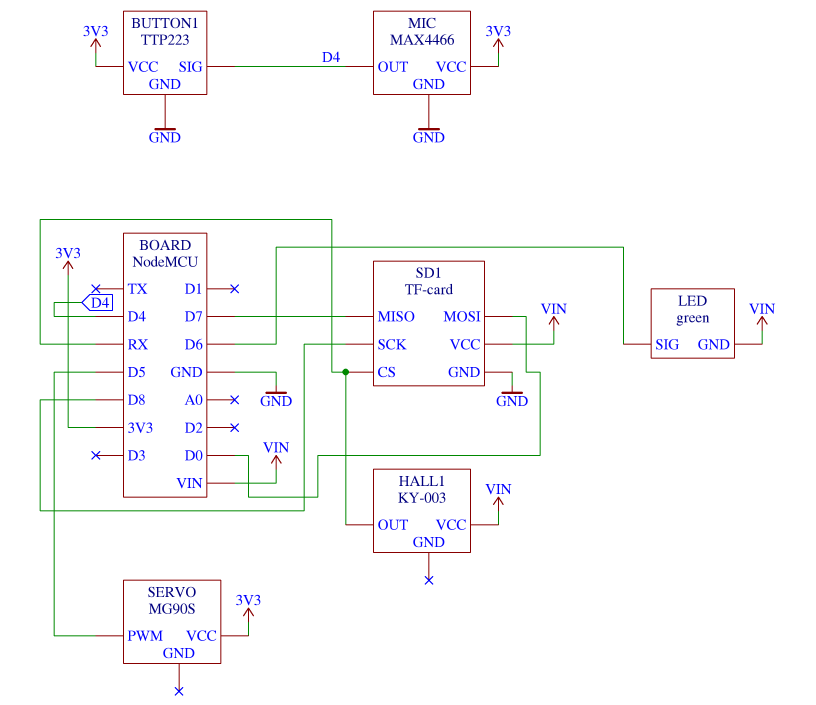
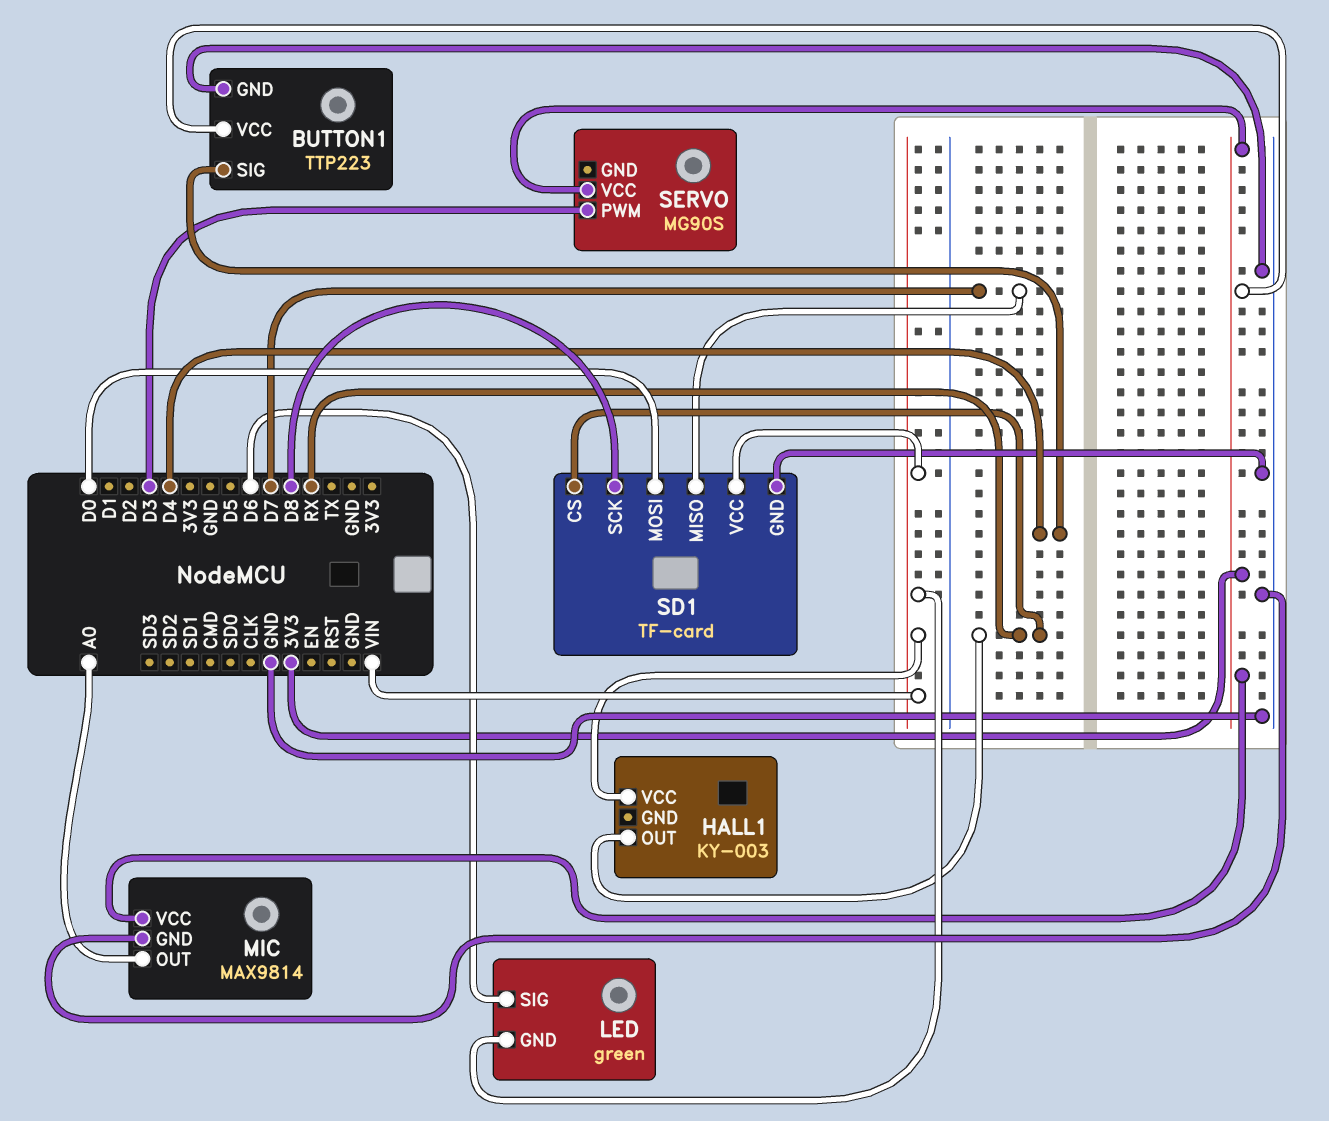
MIC: MAX4466 -> MAX9814
MIC pin OUT: D4 -> A0
SERVO pin PWM: D5 -> D3

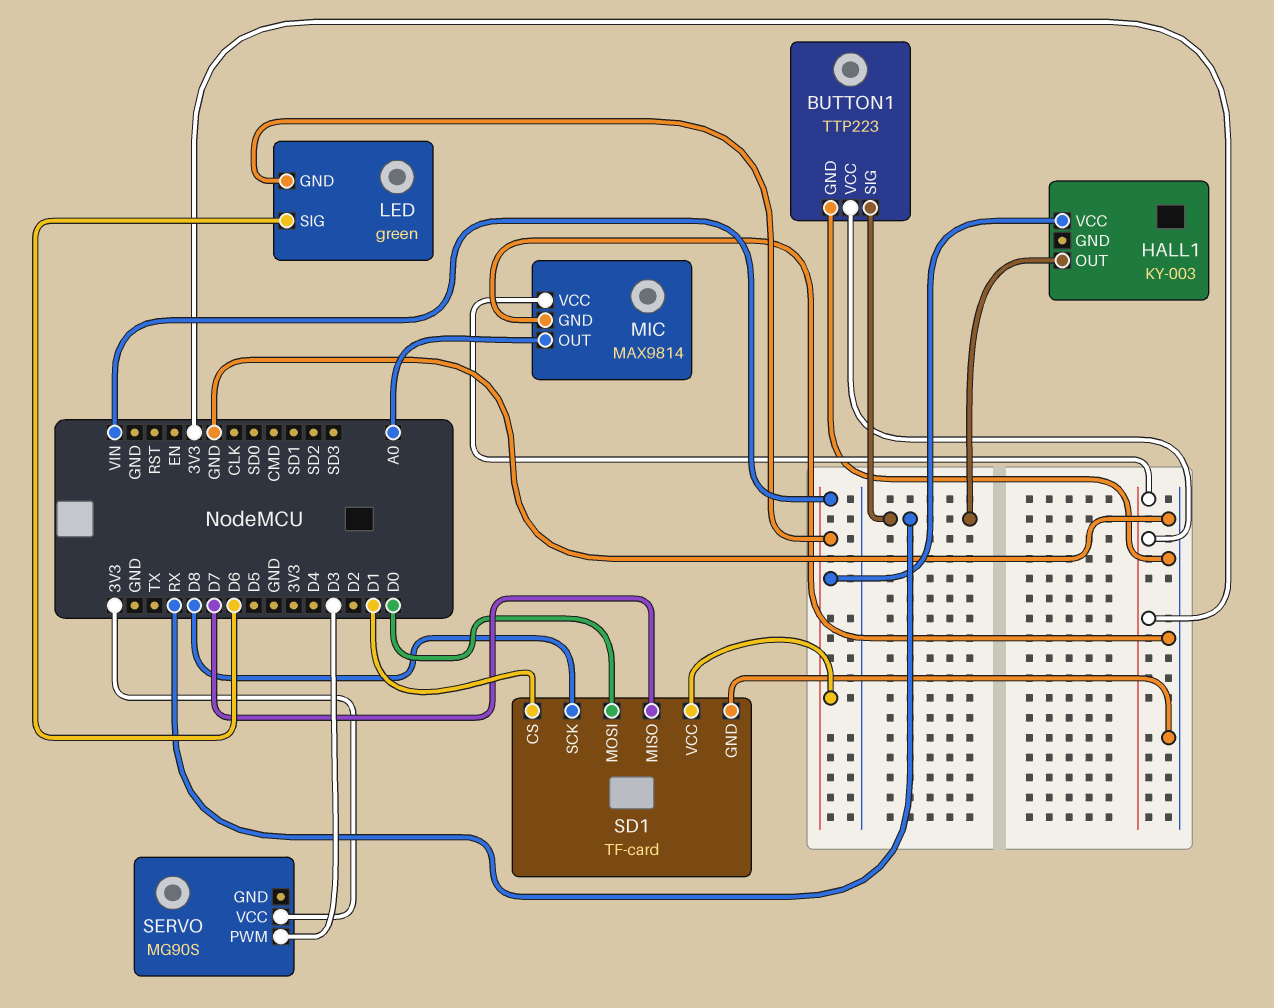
BUTTON1 pin SIG: D4 -> RX
SD1 pin CS: RX -> D1

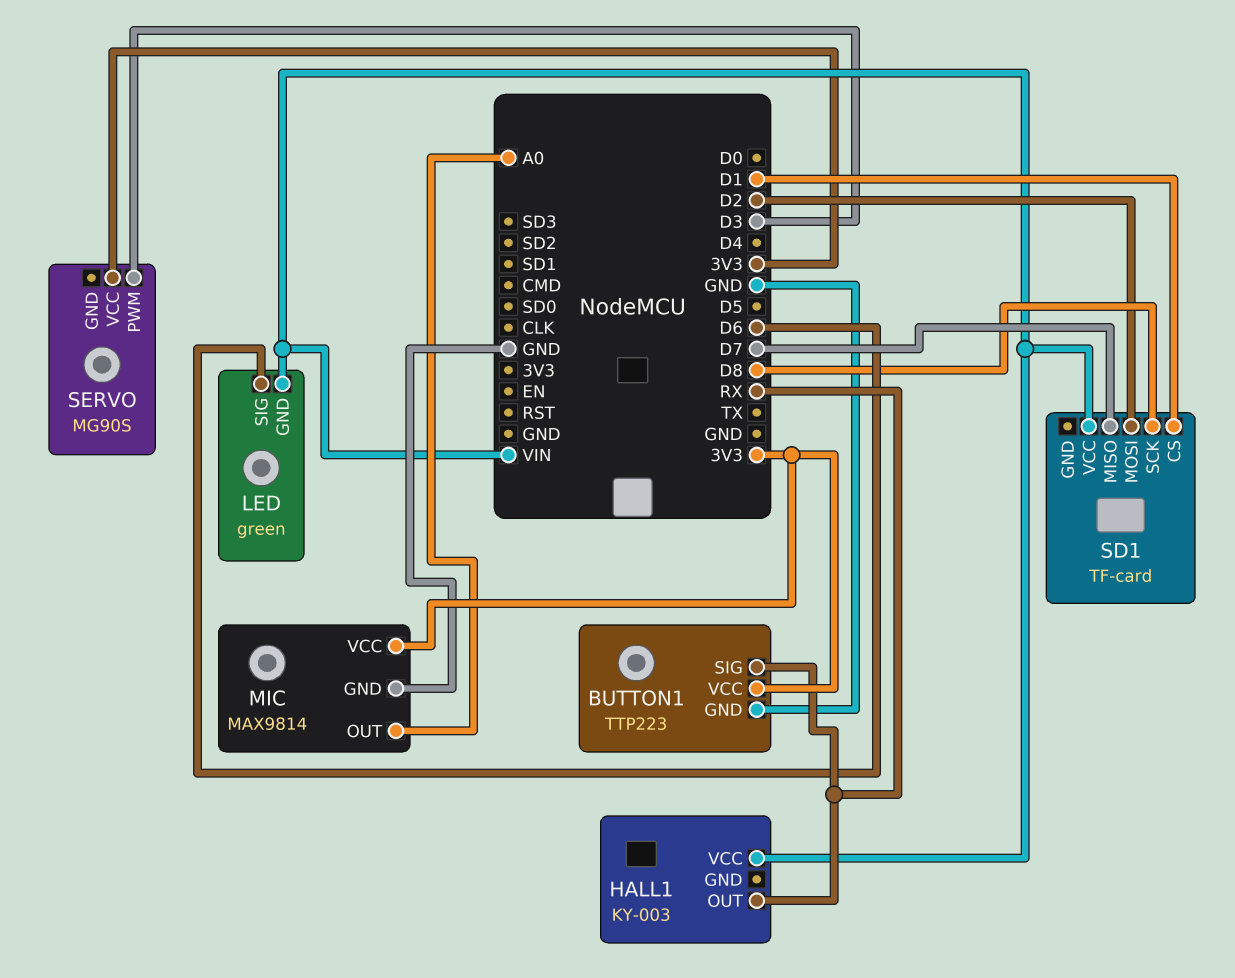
SD1 pin GND: GND -> none
SD1 pin MOSI: D0 -> D2

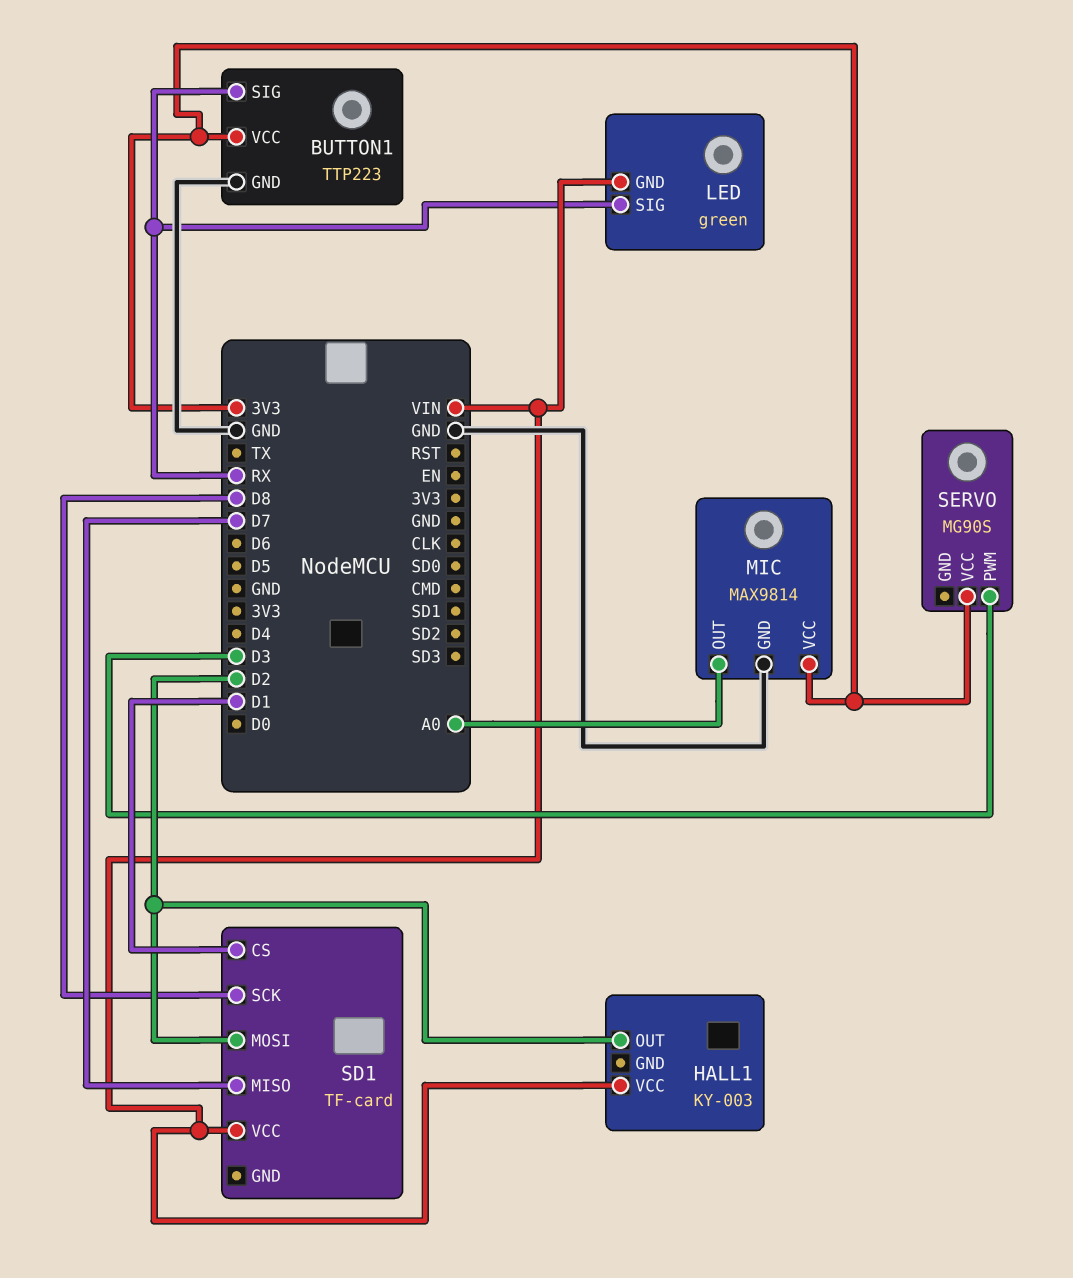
HALL1 pin OUT: RX -> D2
LED pin SIG: D6 -> RX

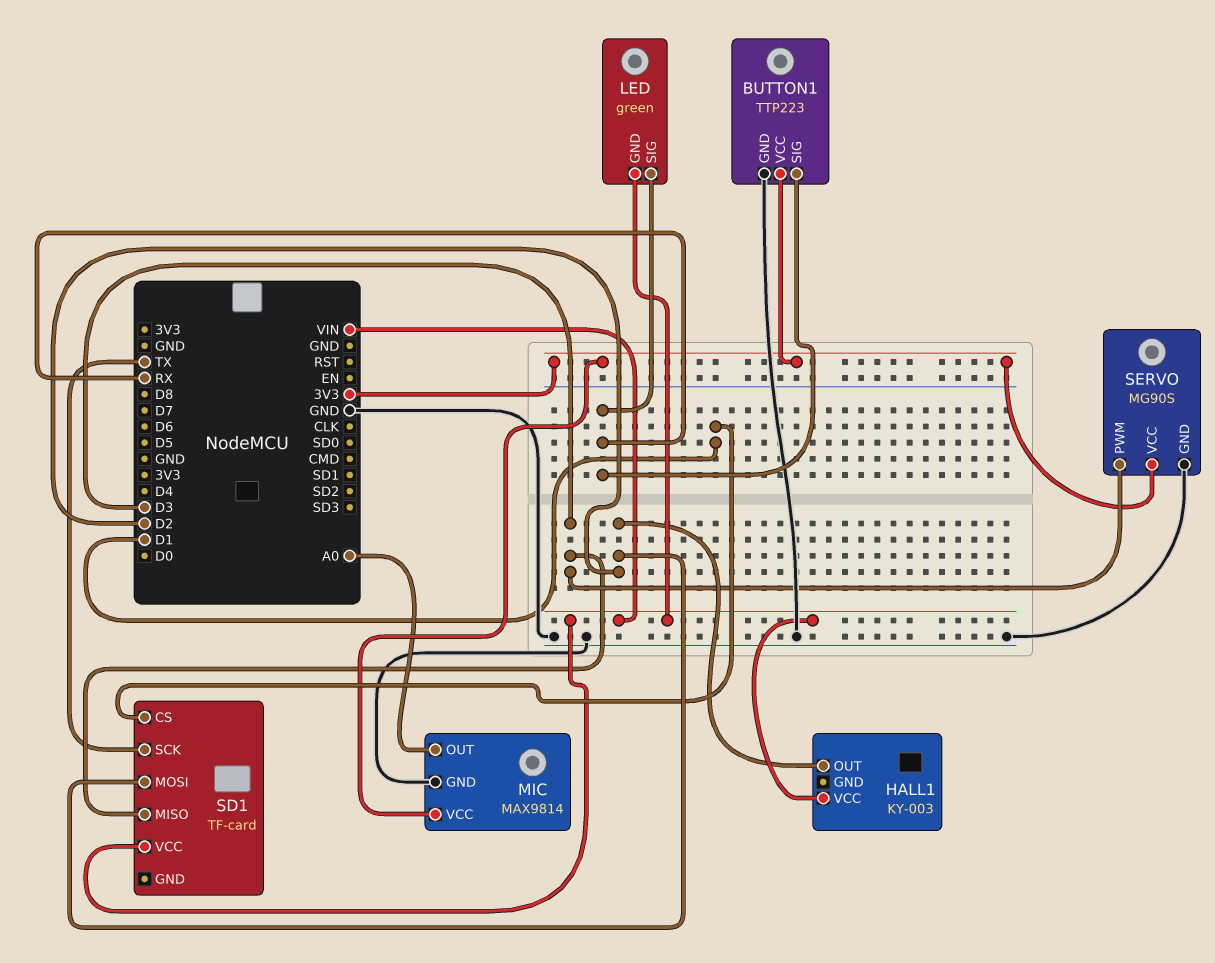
SD1 pin MISO: D7 -> D3
SD1 pin SCK: D8 -> TX
SERVO pin GND: none -> GND

